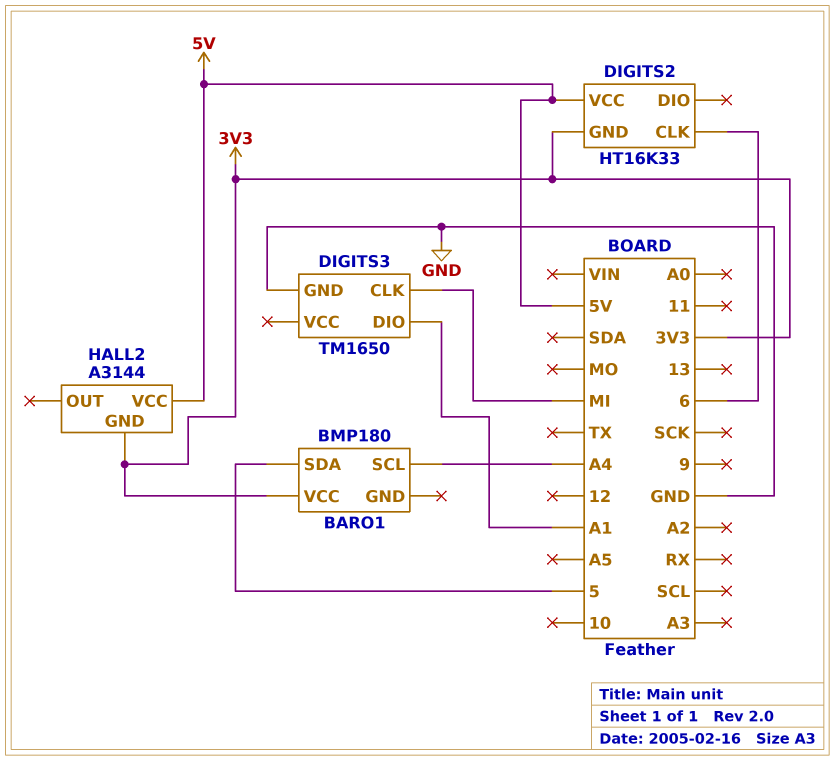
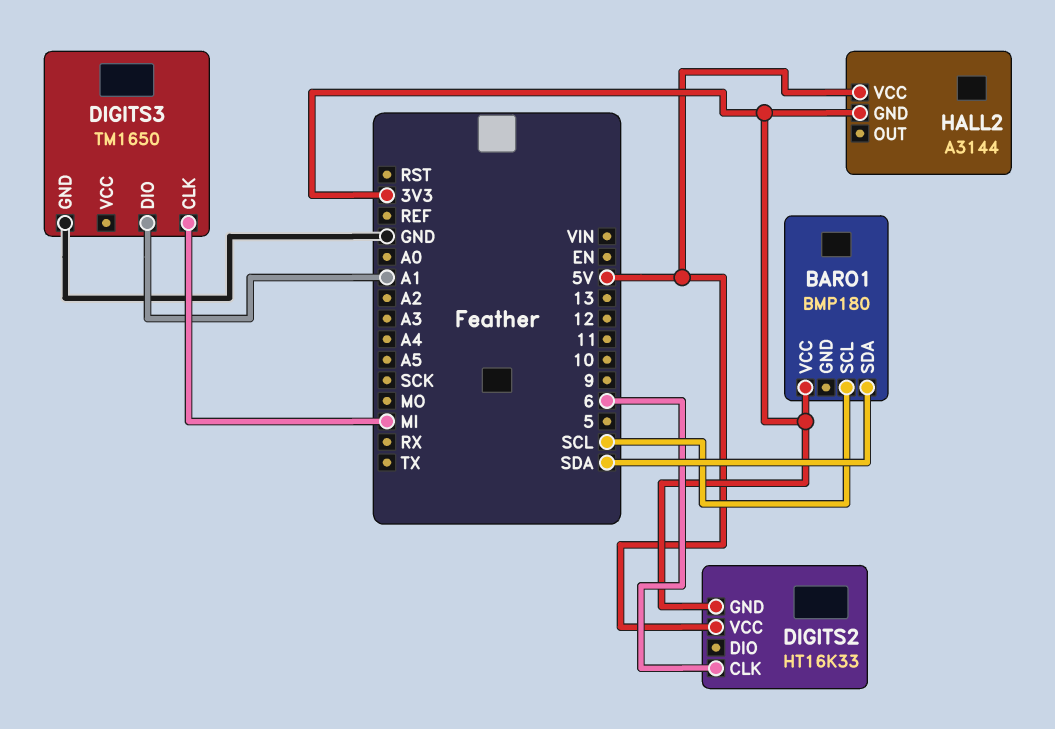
BARO1 pin SCL: A4 -> SCL
BARO1 pin SDA: 5 -> SDA

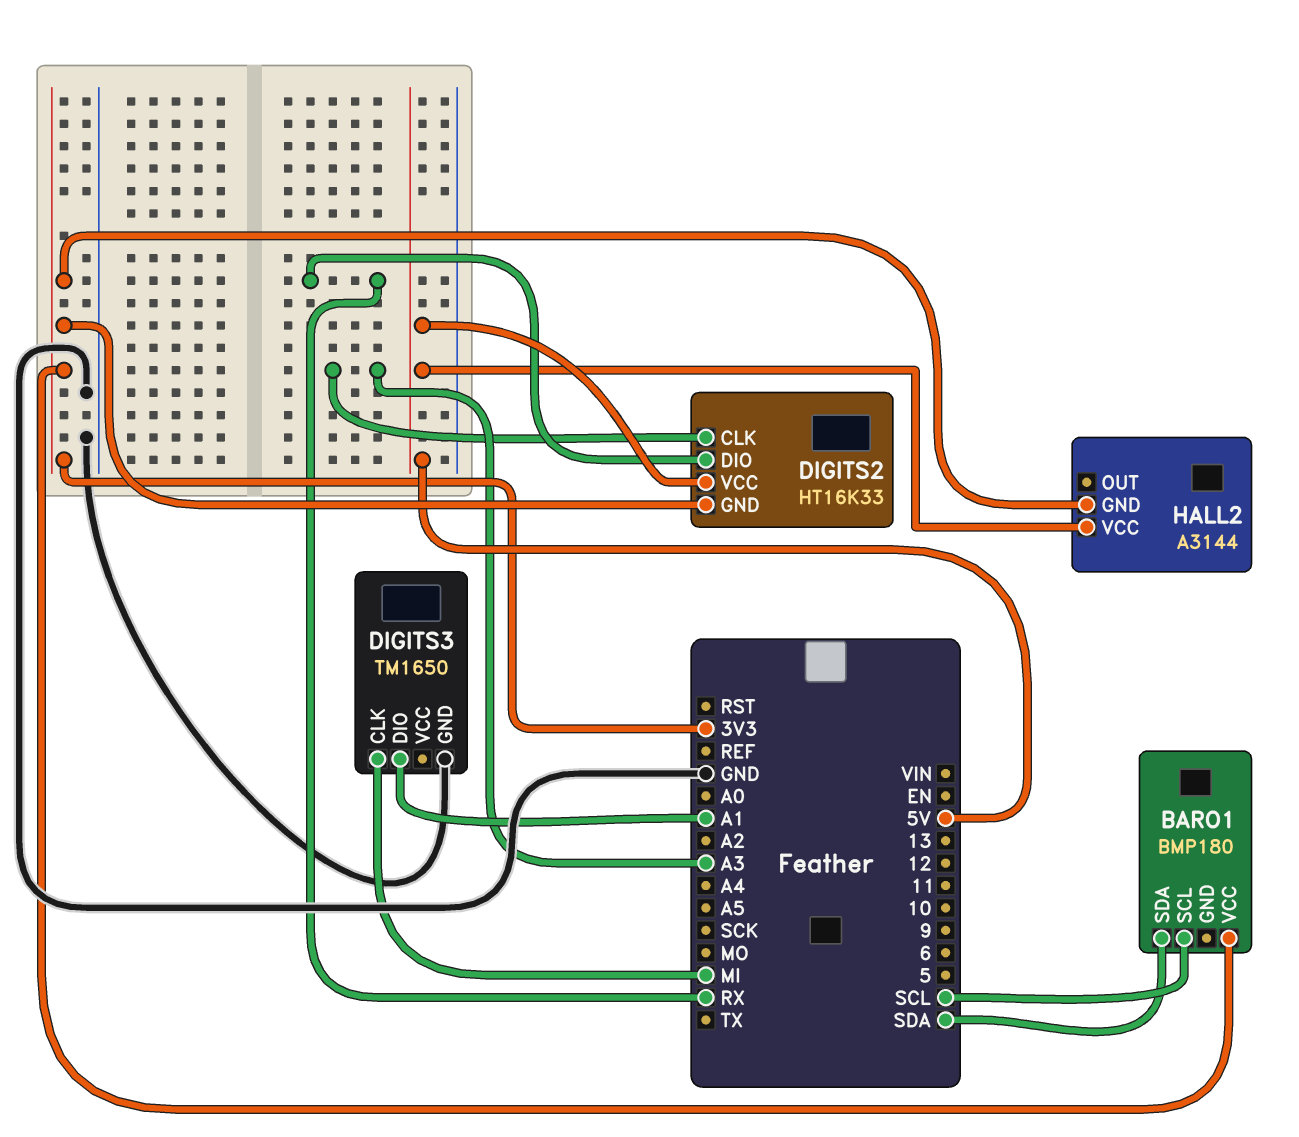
DIGITS2 pin CLK: 6 -> A3
DIGITS2 pin DIO: none -> RX

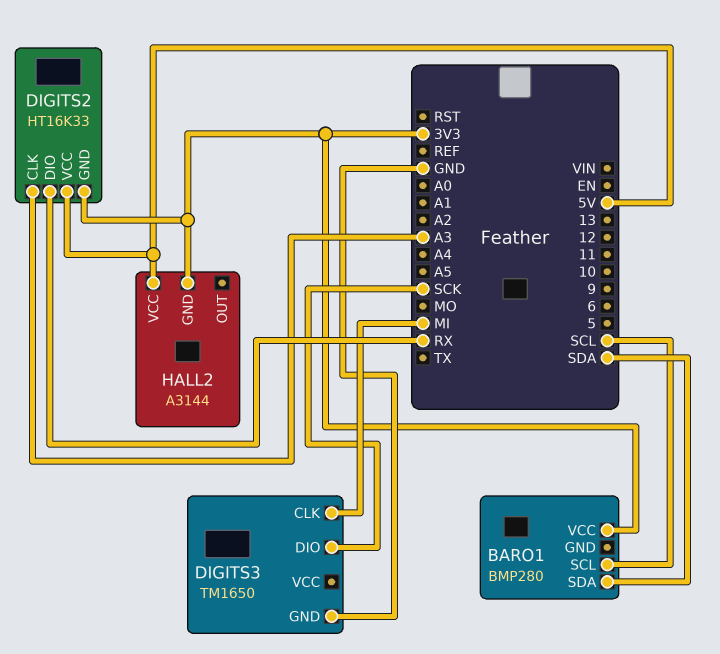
BARO1: BMP180 -> BMP280
DIGITS3 pin DIO: A1 -> SCK

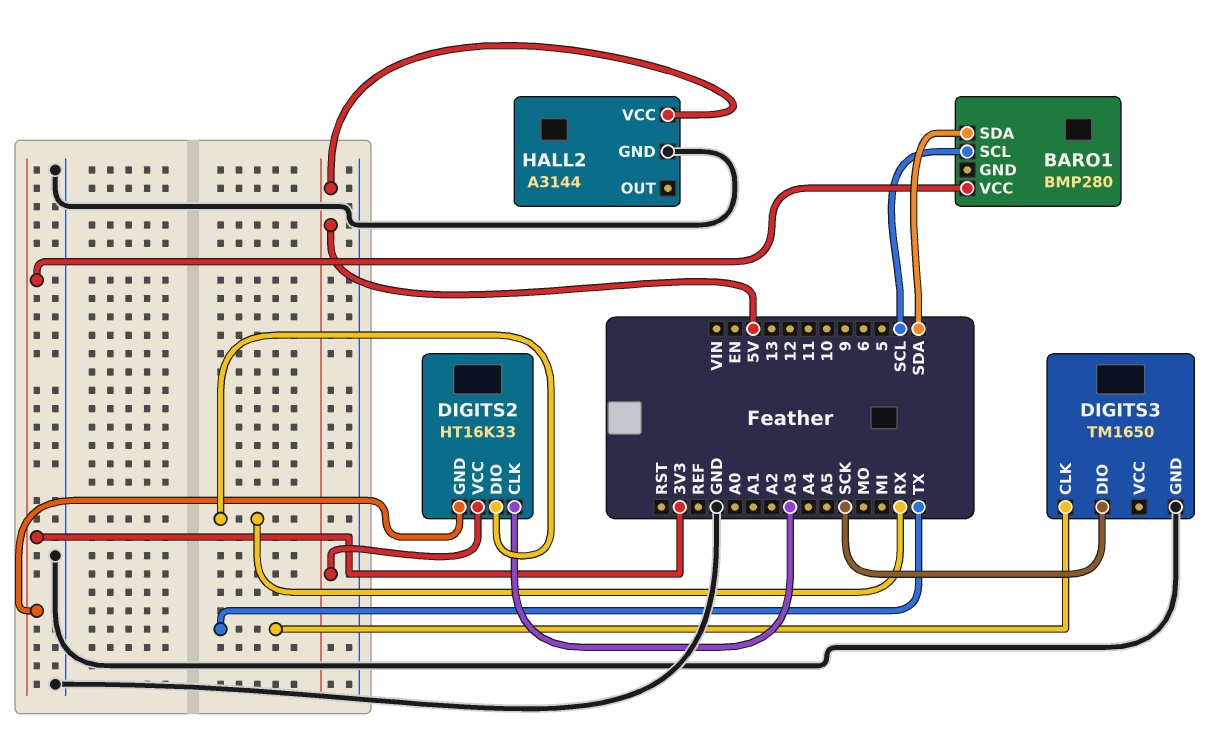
DIGITS3 pin CLK: MI -> TX
HALL2 pin GND: 3V3 -> GND

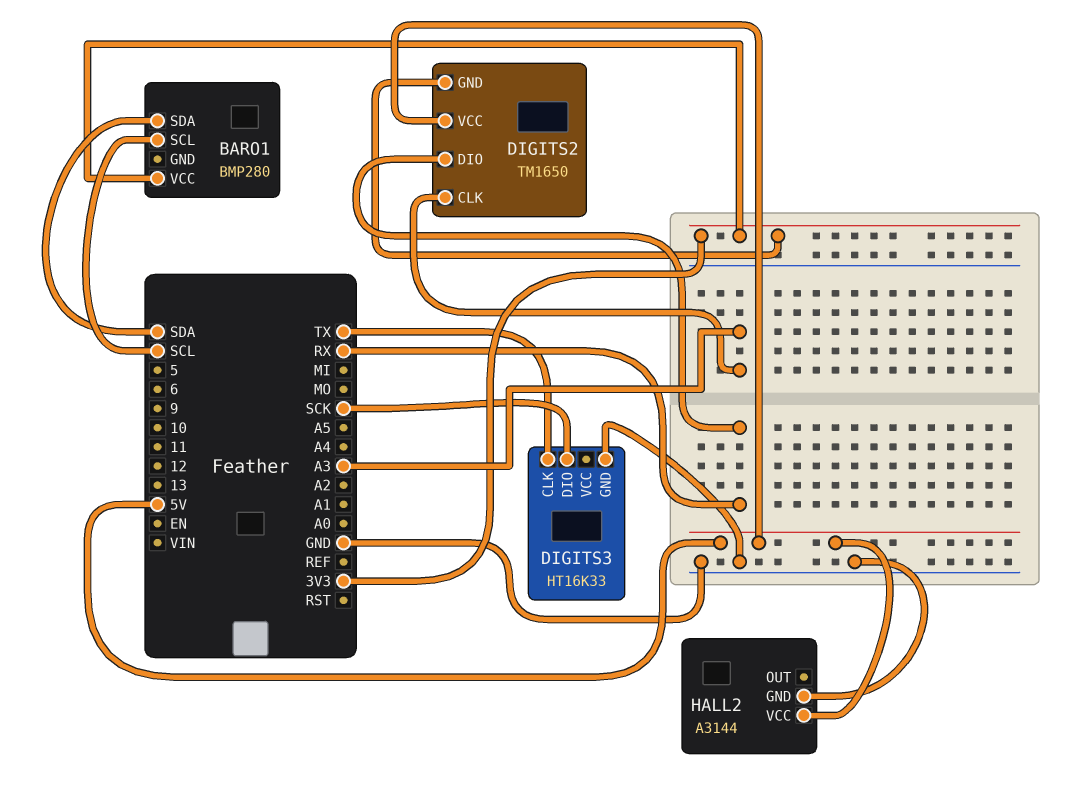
DIGITS2: HT16K33 -> TM1650
DIGITS3: TM1650 -> HT16K33

